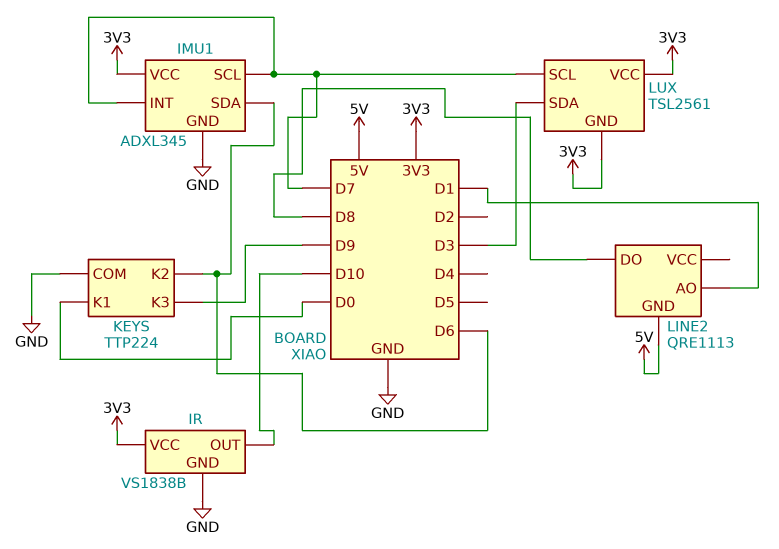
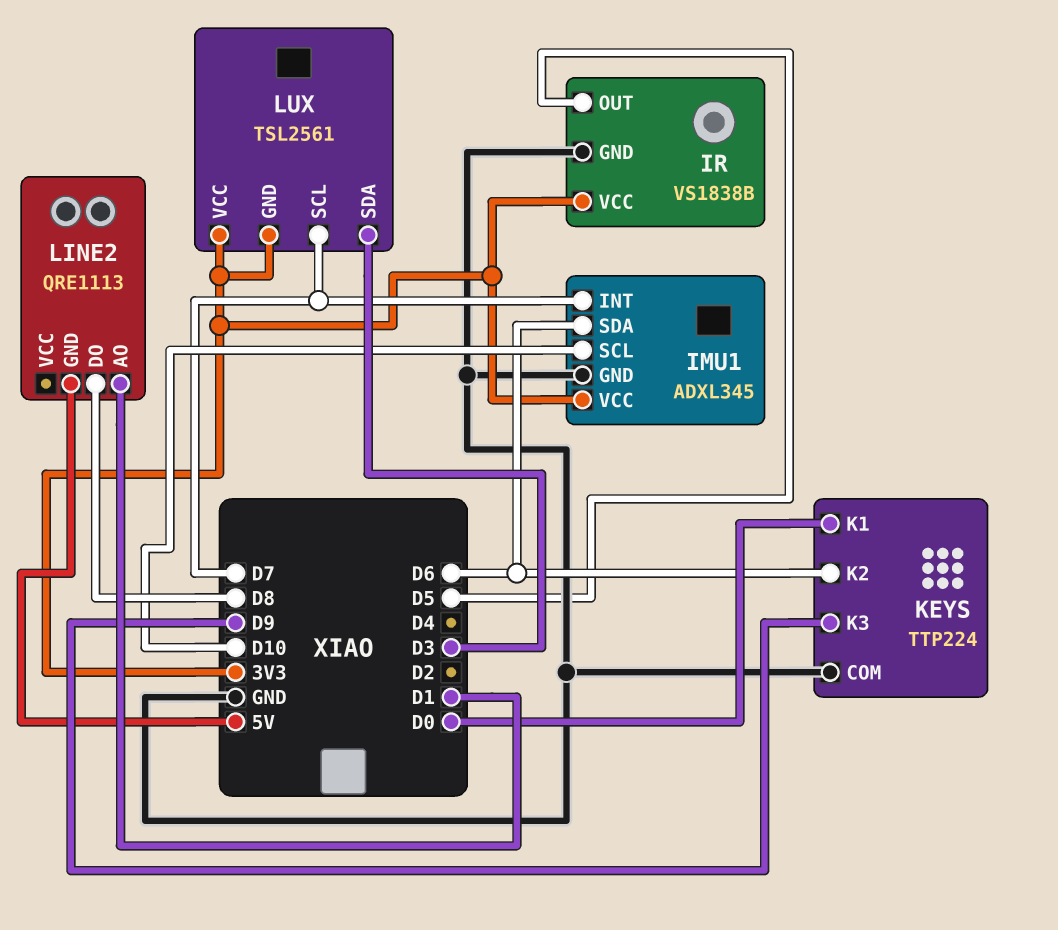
IMU1 pin SCL: D7 -> D10
IR pin OUT: D10 -> D5

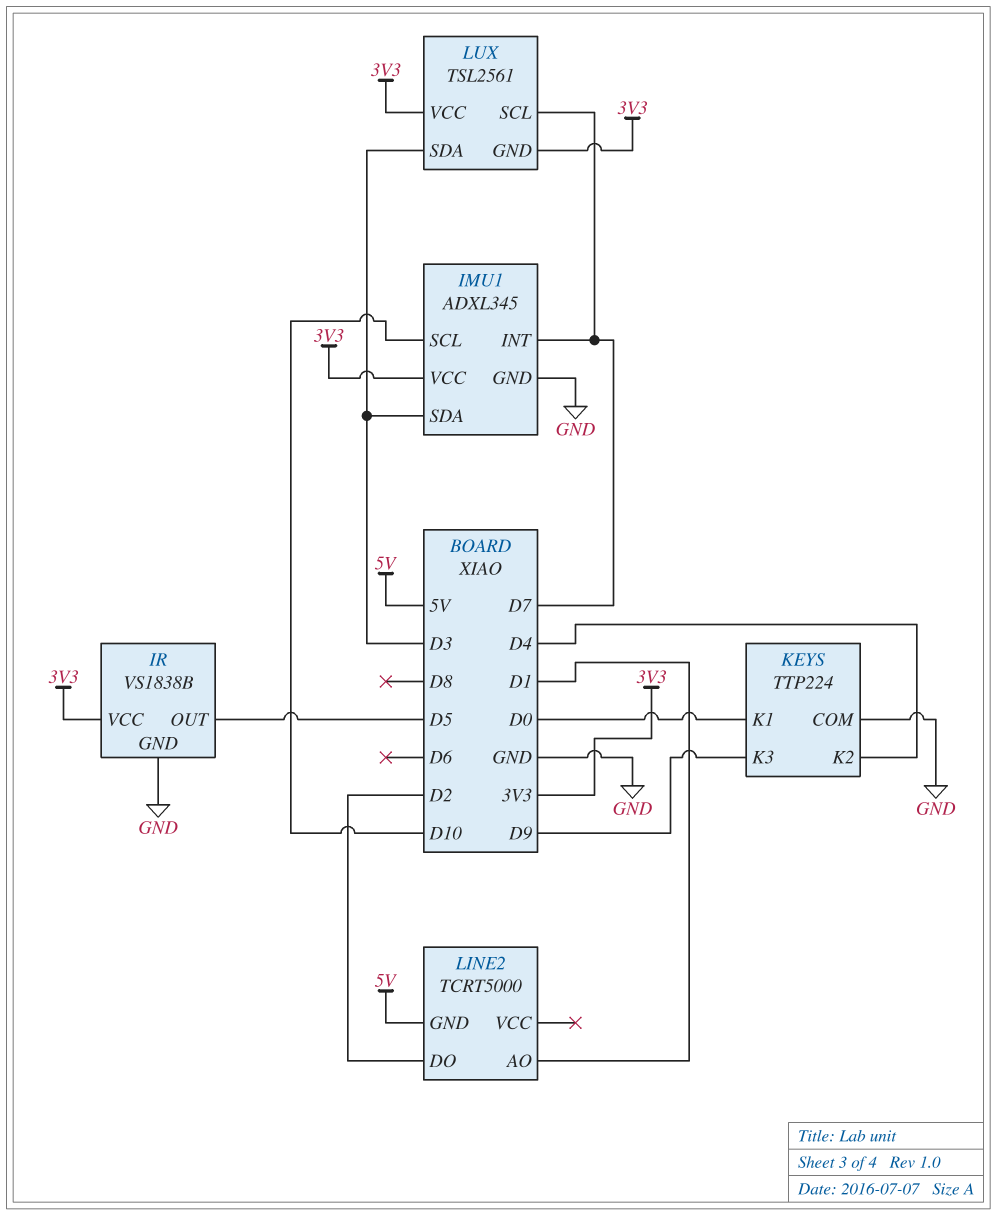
IMU1 pin SDA: D6 -> D3
KEYS pin K2: D6 -> D4
LINE2: QRE1113 -> TCRT5000
LINE2 pin DO: D8 -> D2

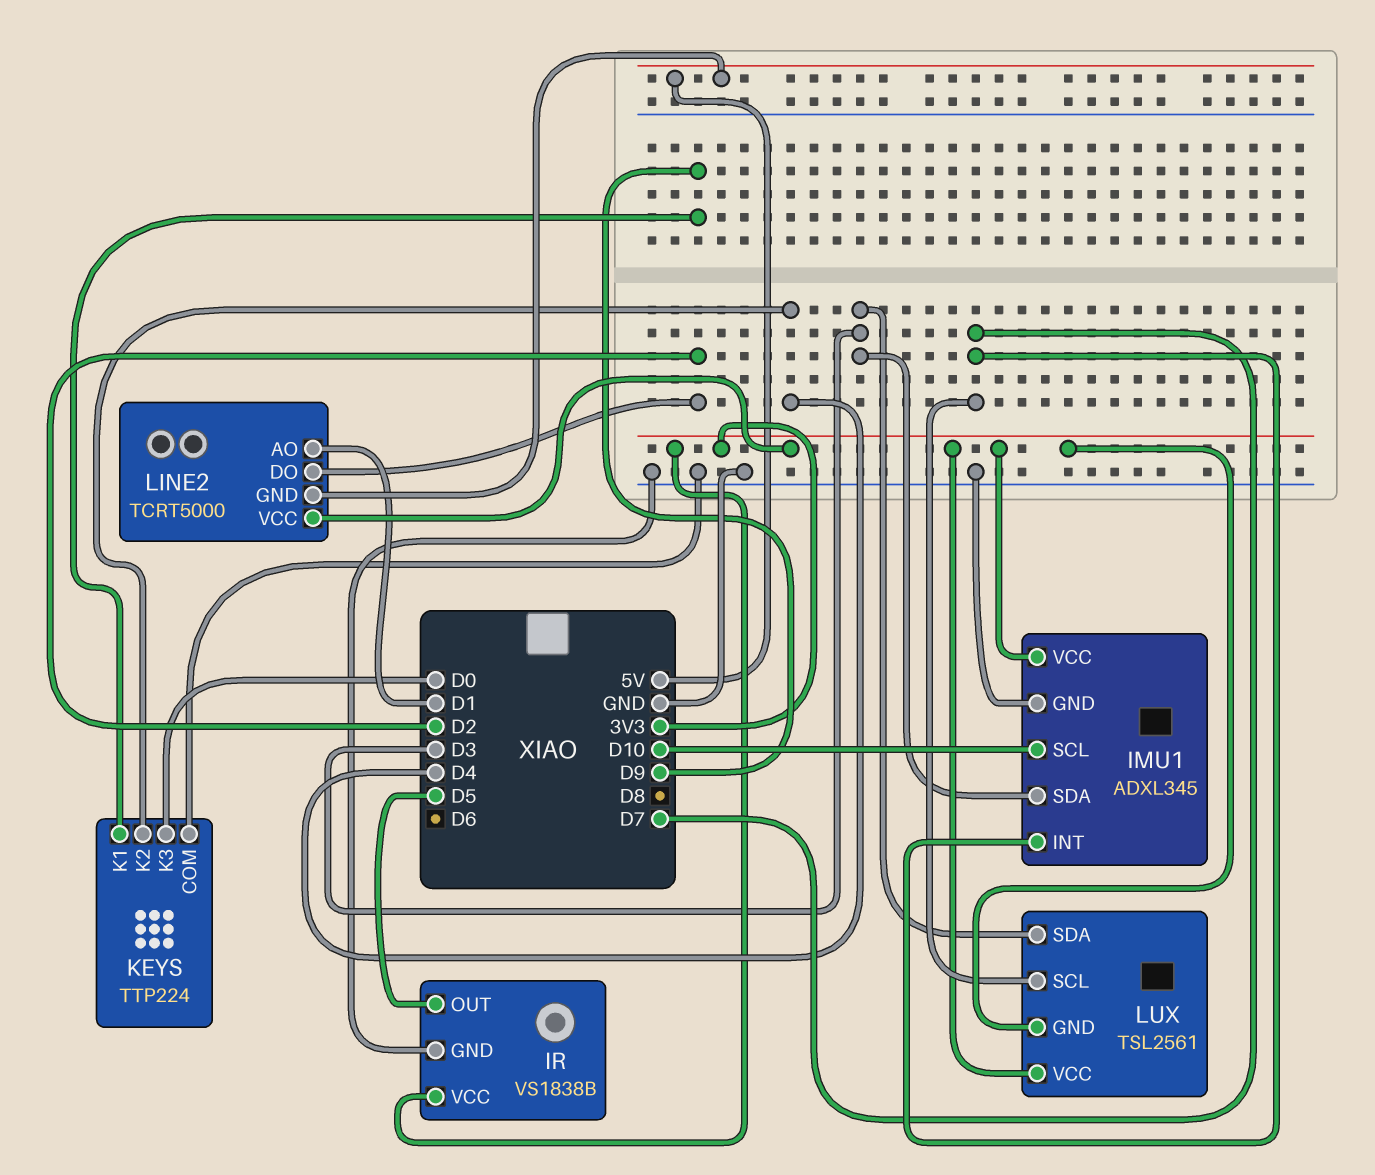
KEYS pin K1: D0 -> D9
KEYS pin K3: D9 -> D0
LINE2 pin VCC: none -> 3V3

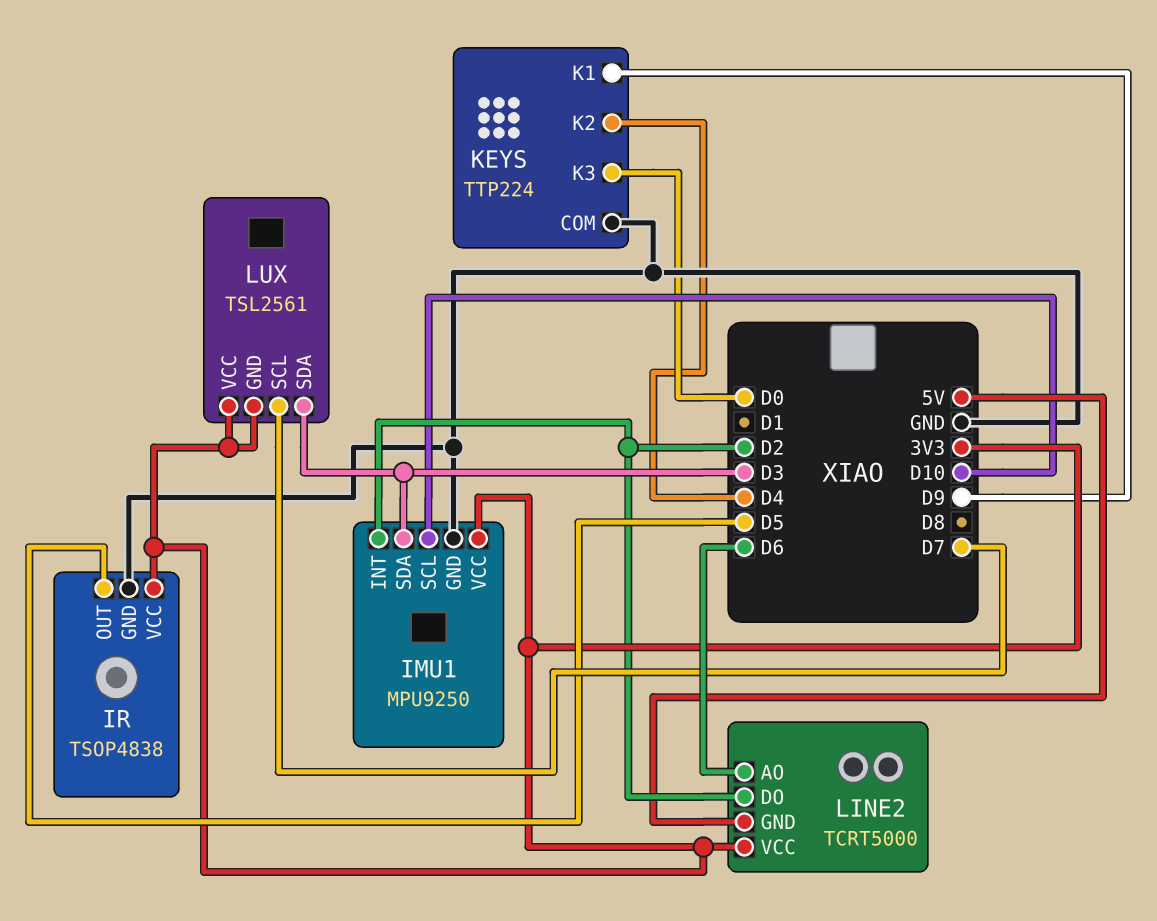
IMU1: ADXL345 -> MPU9250
IMU1 pin INT: D7 -> D2
IR: VS1838B -> TSOP4838
LINE2 pin AO: D1 -> D6

